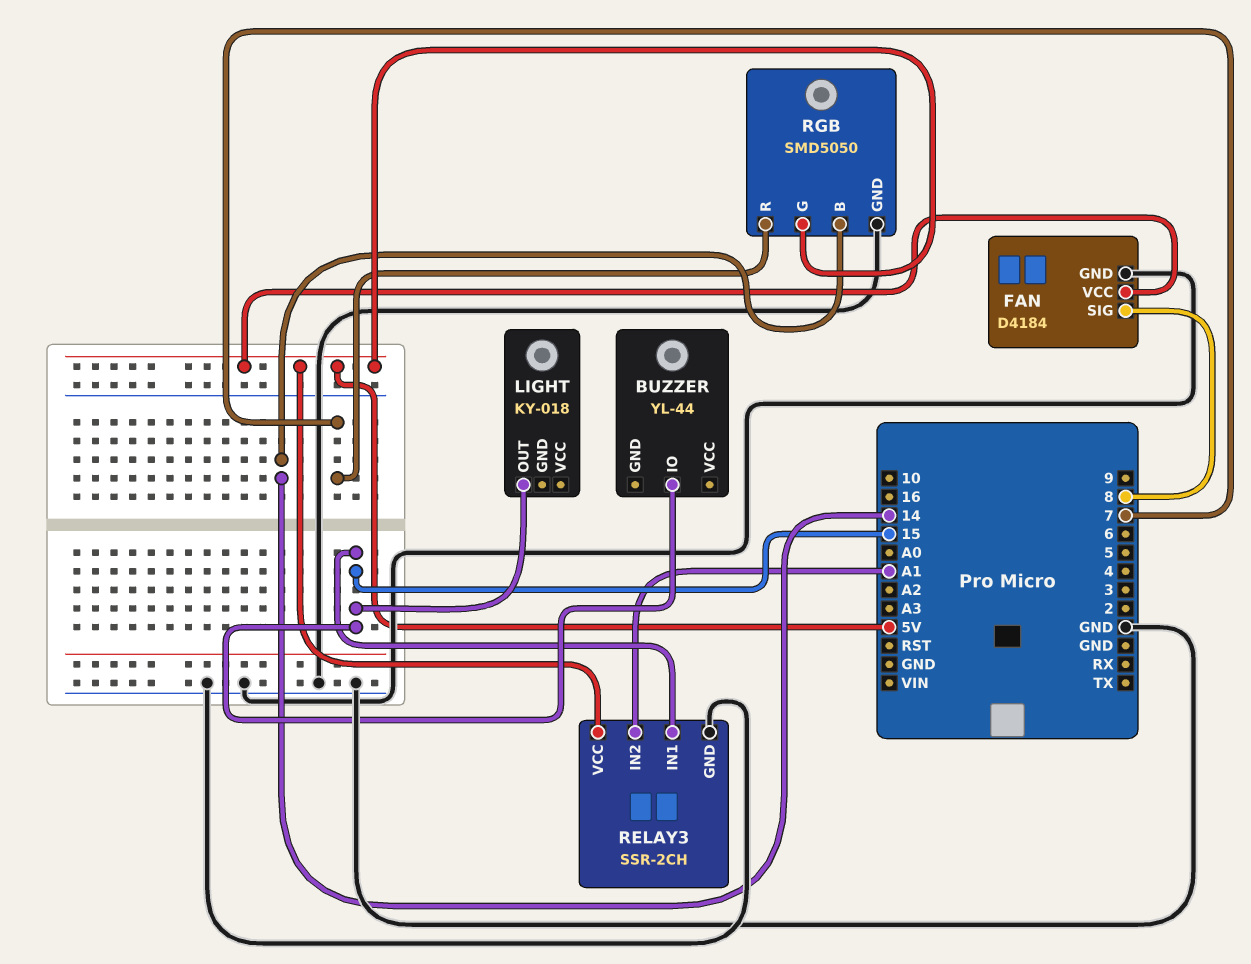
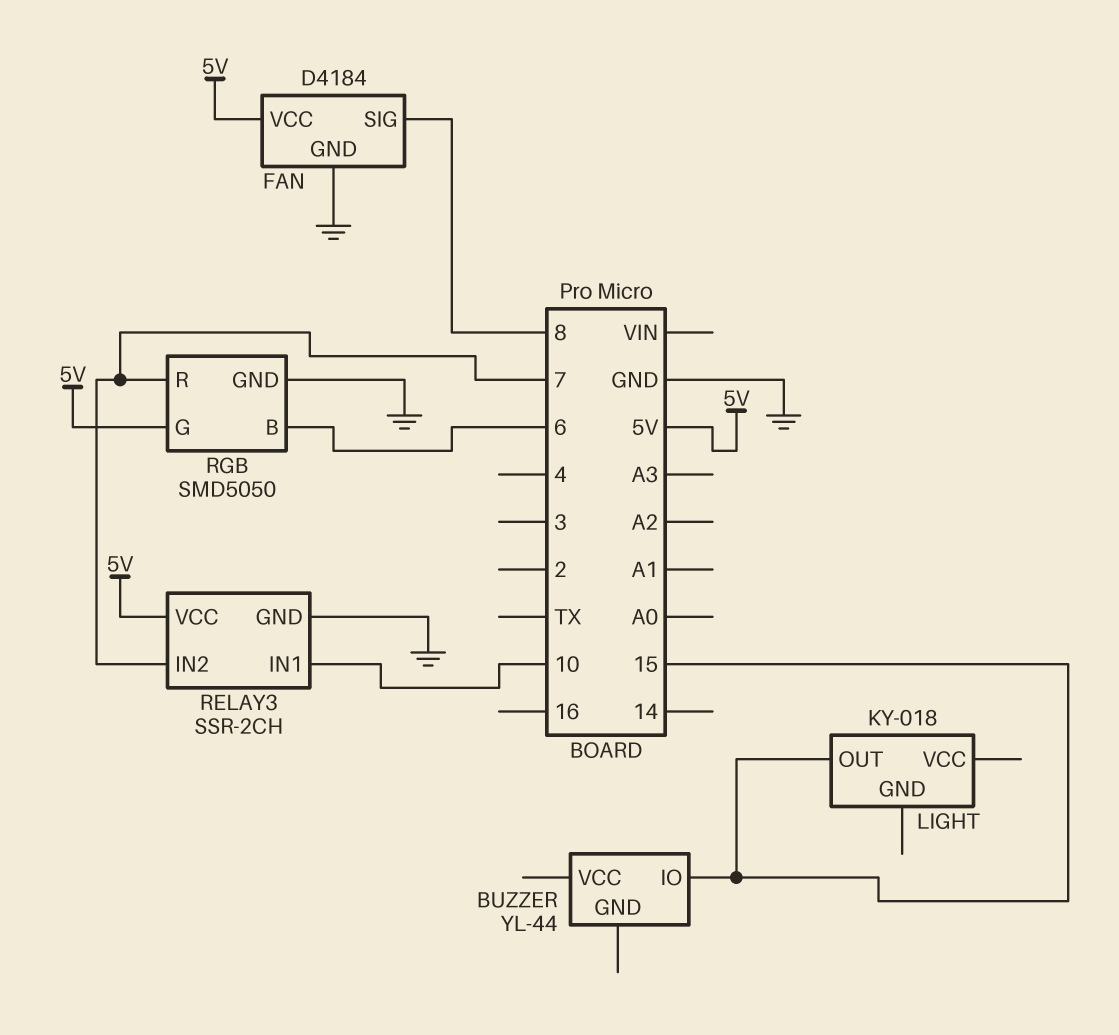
RELAY3 pin IN1: 15 -> 10
RELAY3 pin IN2: A1 -> 7
RGB pin B: 14 -> 6

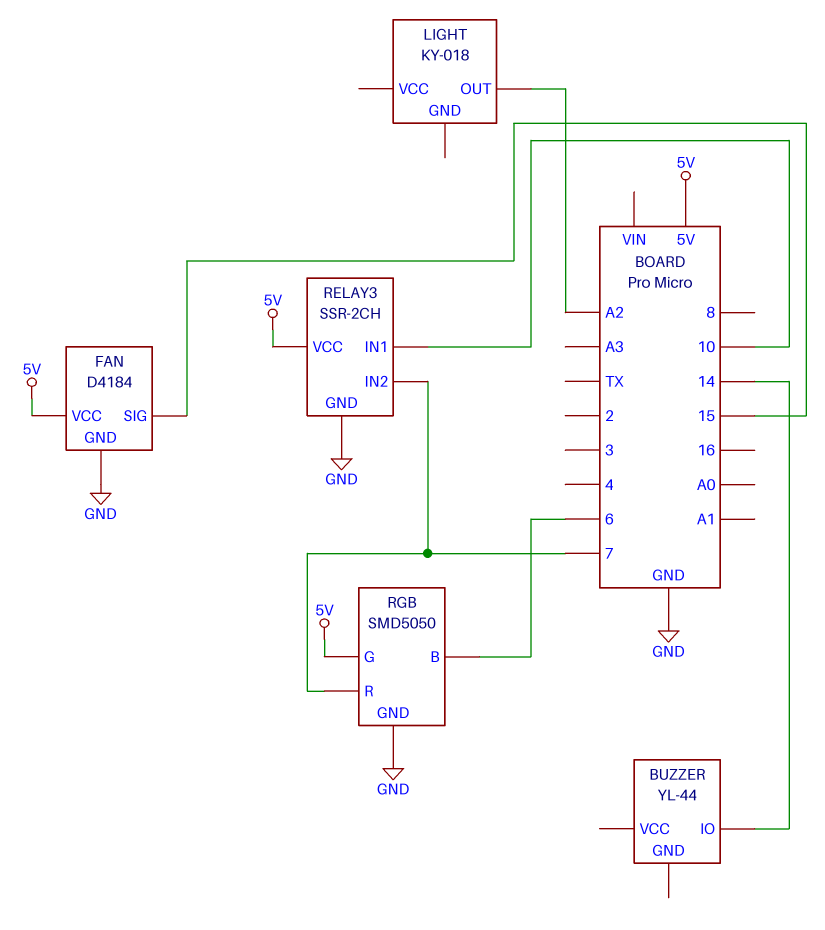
BUZZER pin IO: 15 -> 14
FAN pin SIG: 8 -> 15
LIGHT pin OUT: 15 -> A2

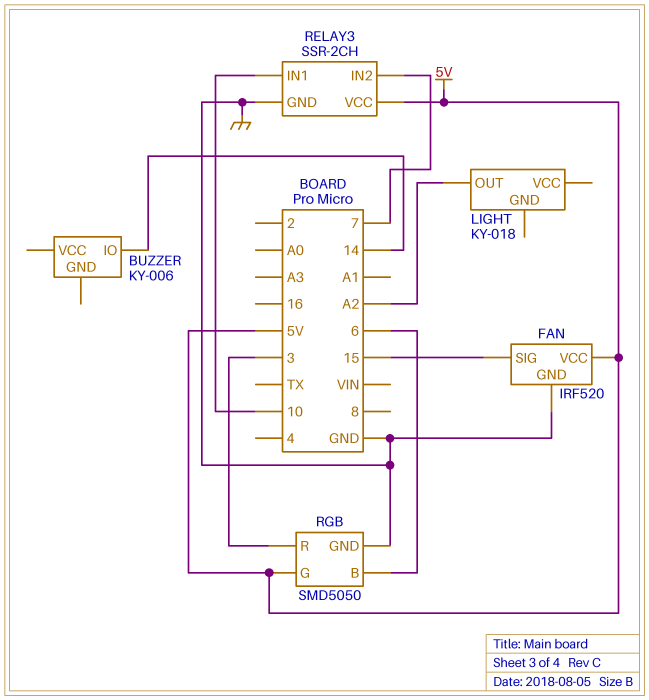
BUZZER: YL-44 -> KY-006
FAN: D4184 -> IRF520
RGB pin R: 7 -> 3

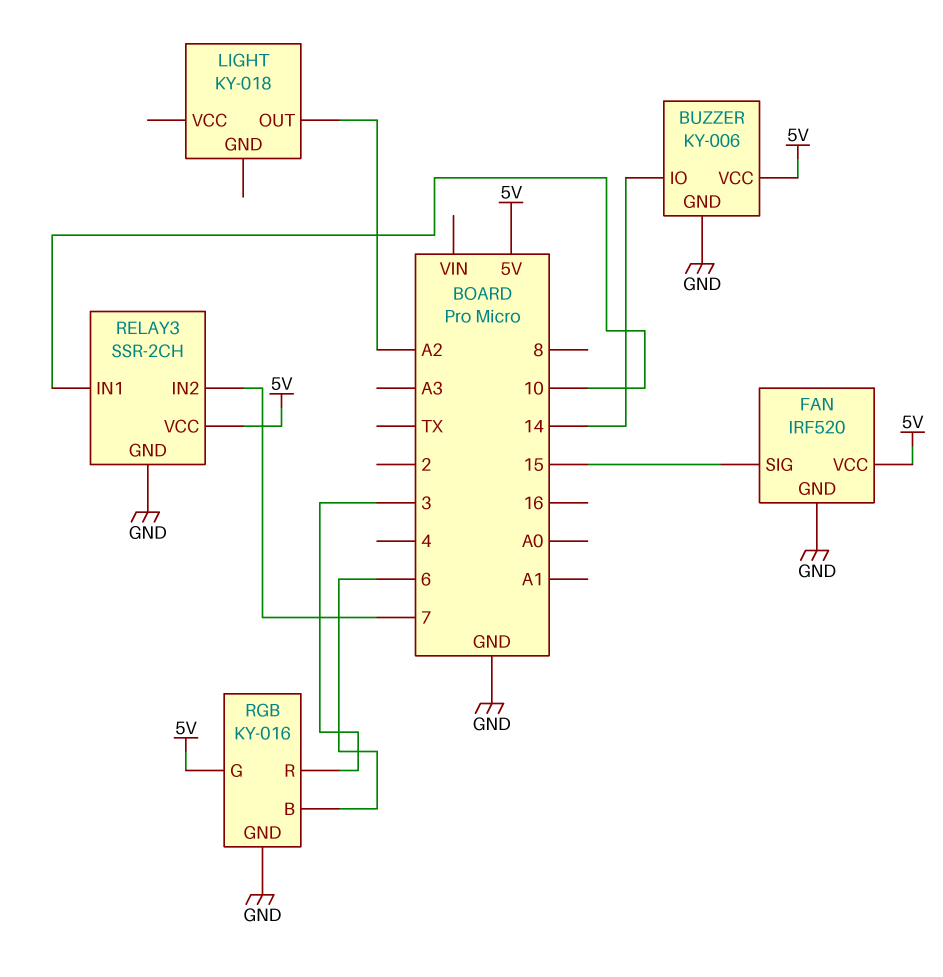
BUZZER pin GND: none -> GND
BUZZER pin VCC: none -> 5V
RGB: SMD5050 -> KY-016

